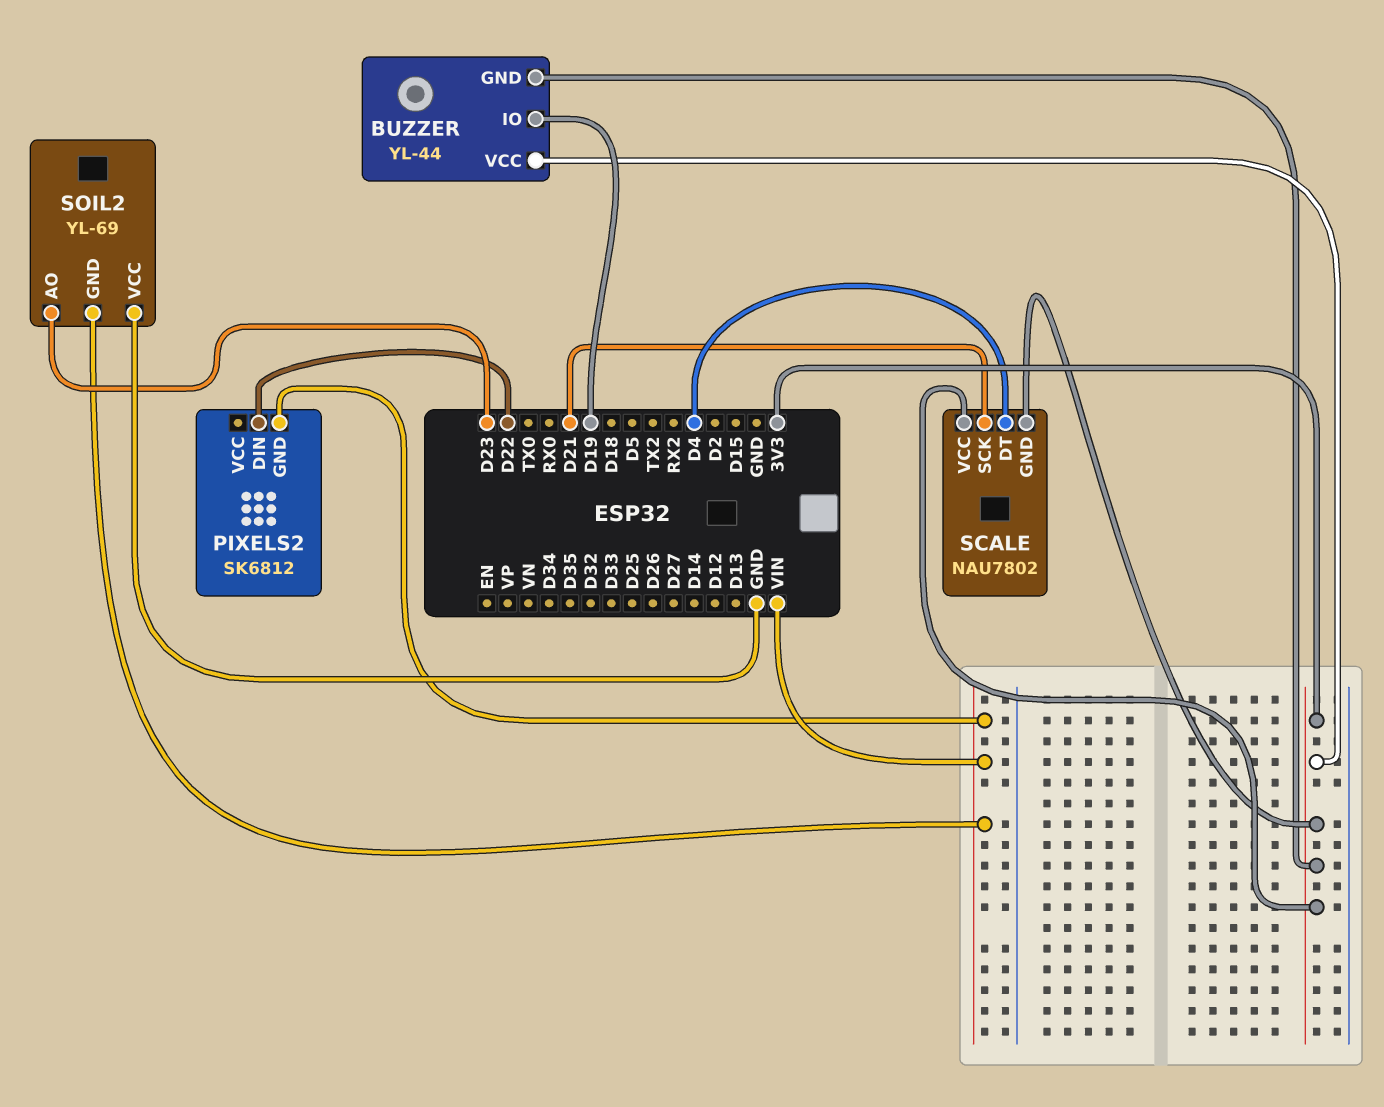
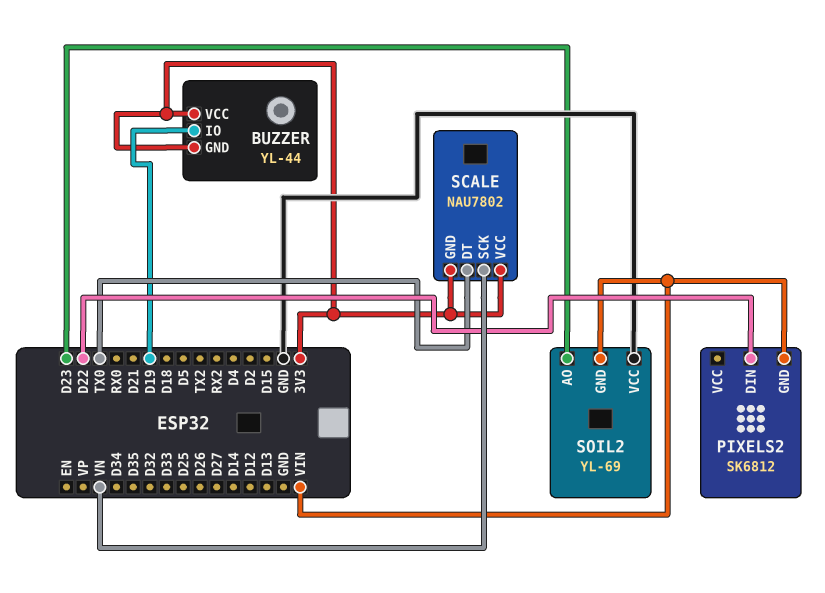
SCALE pin DT: D4 -> TX0
SCALE pin SCK: D21 -> VN

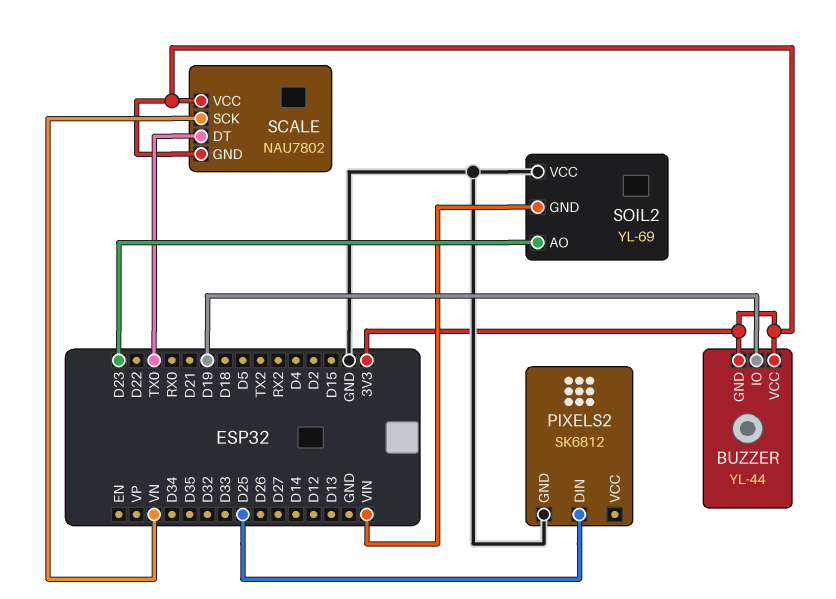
PIXELS2 pin DIN: D22 -> D25
PIXELS2 pin GND: VIN -> GND

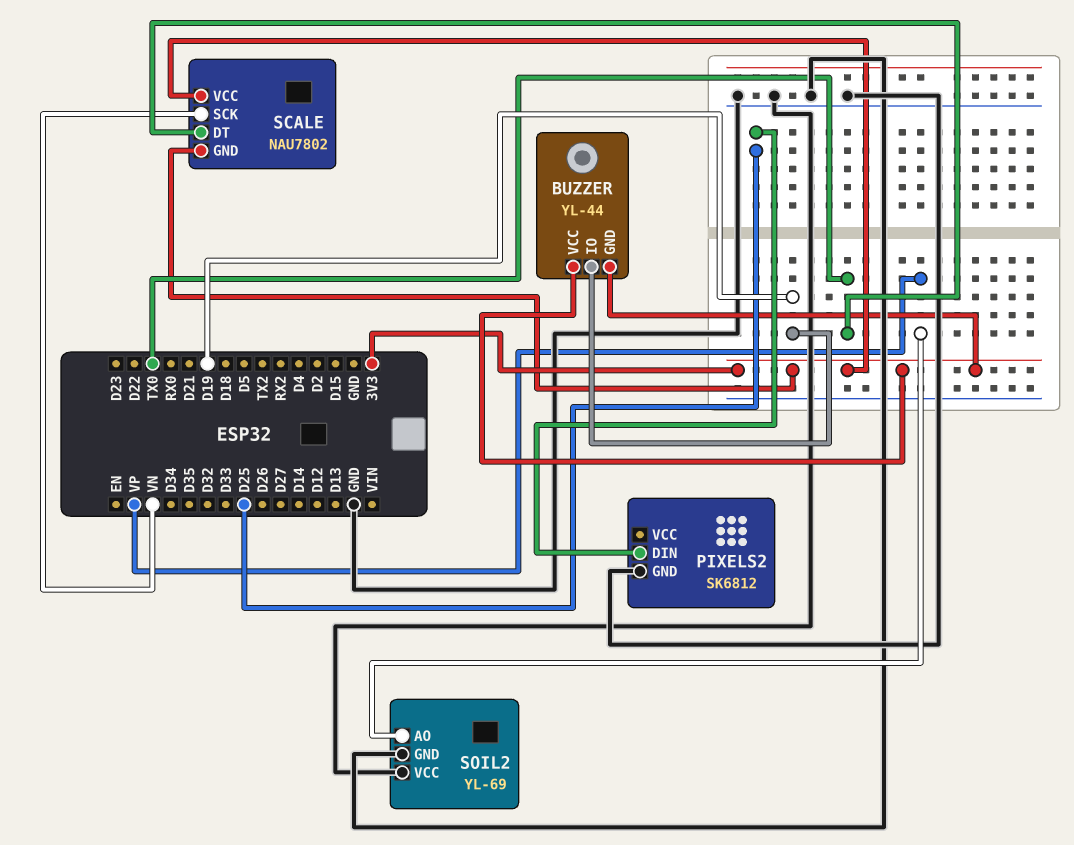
SOIL2 pin AO: D23 -> VP
SOIL2 pin GND: VIN -> GND

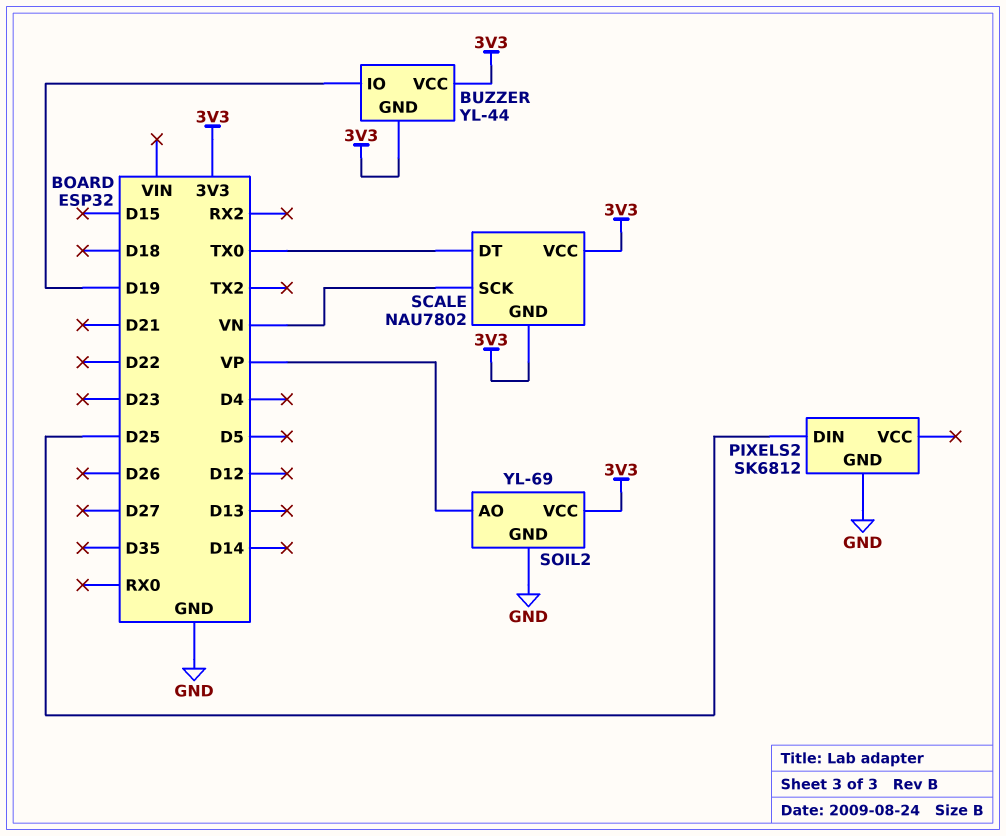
SOIL2 pin VCC: GND -> 3V3

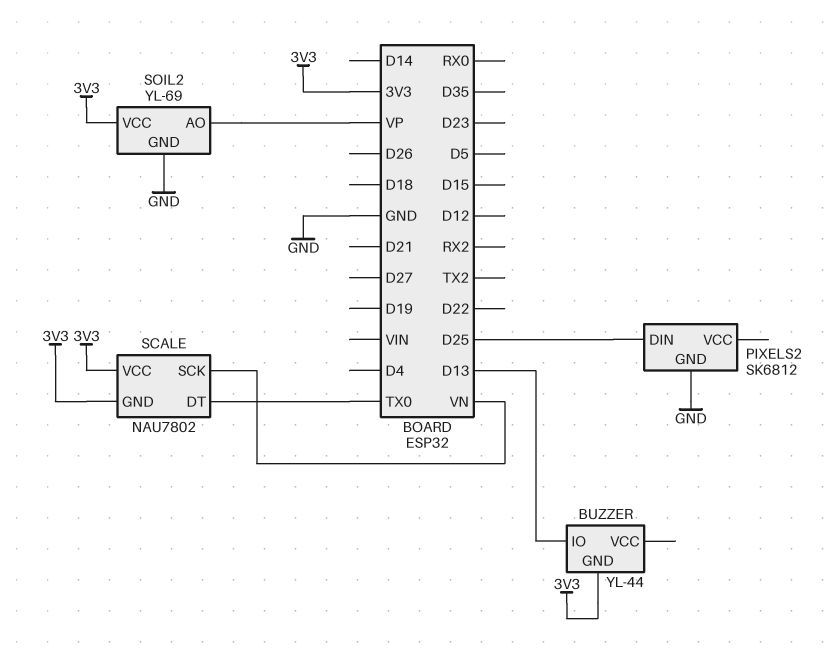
BUZZER pin IO: D19 -> D13
BUZZER pin VCC: 3V3 -> none

